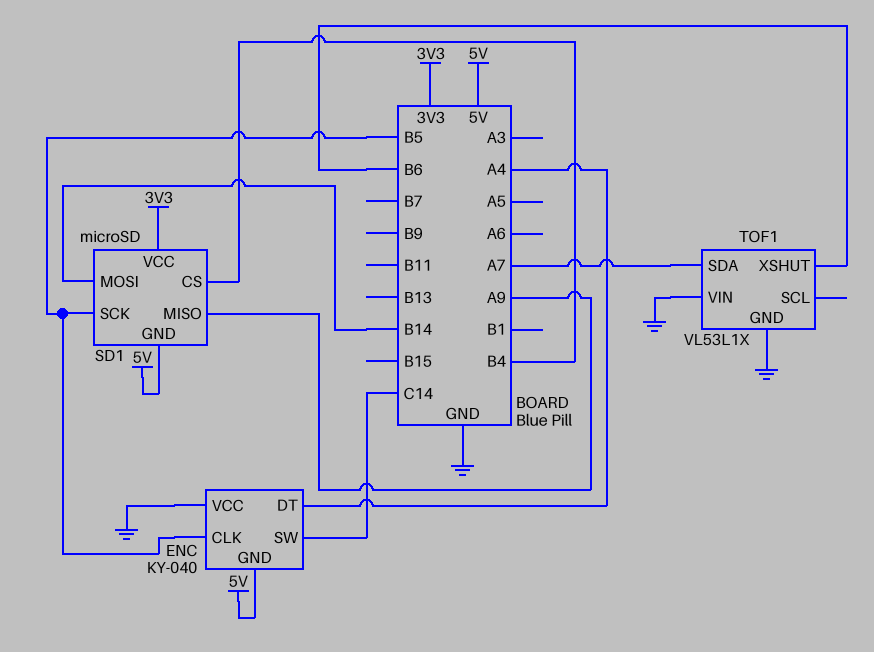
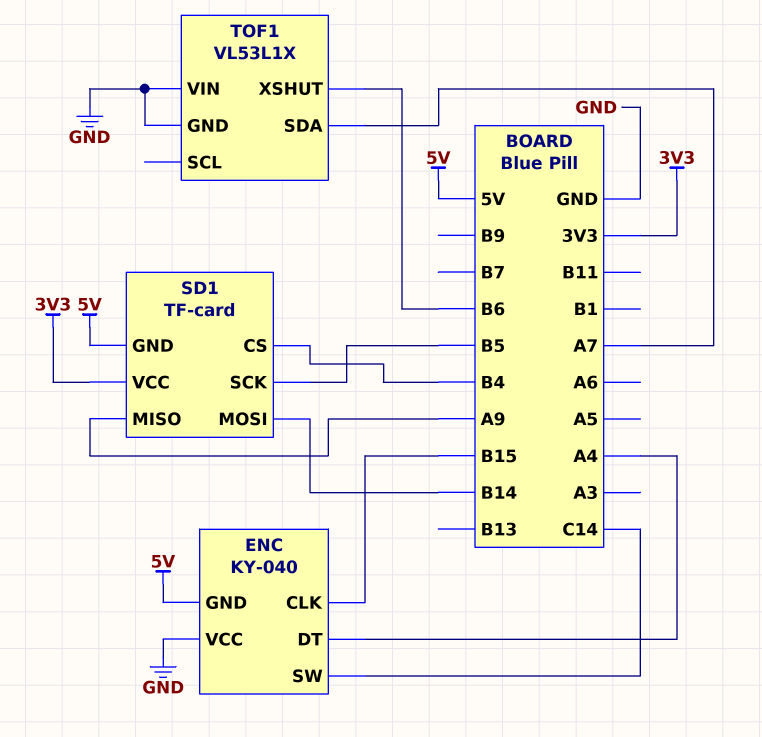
ENC pin CLK: B5 -> B15
SD1: microSD -> TF-card

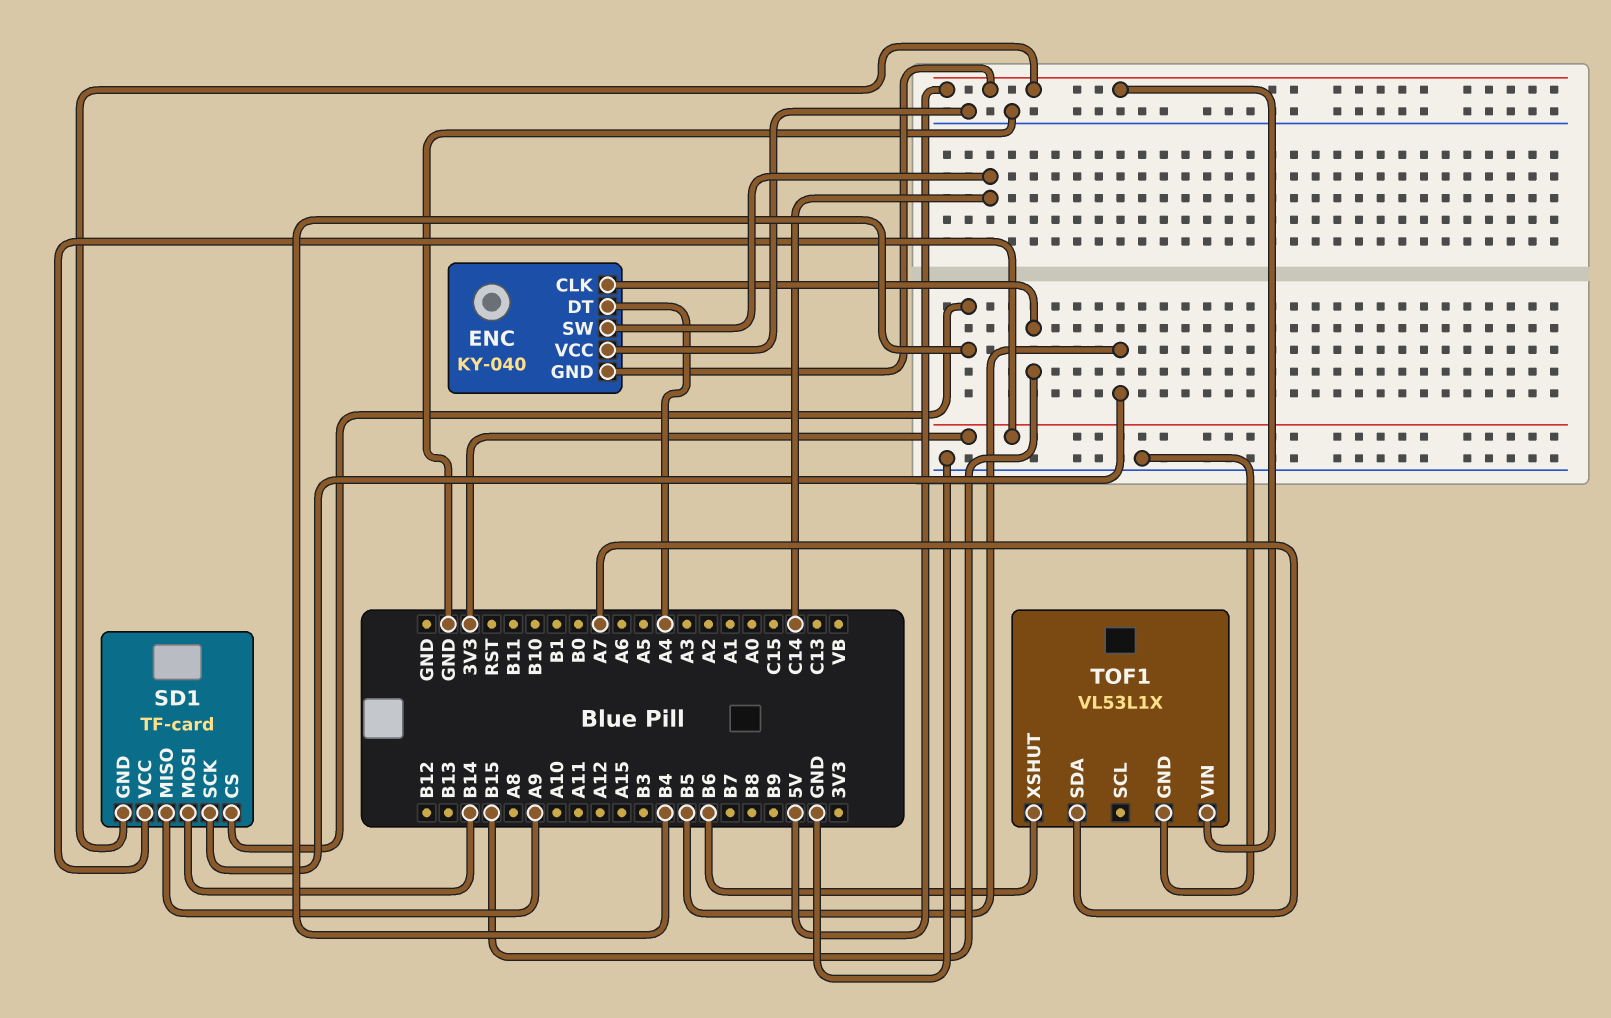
TOF1 pin VIN: GND -> 5V

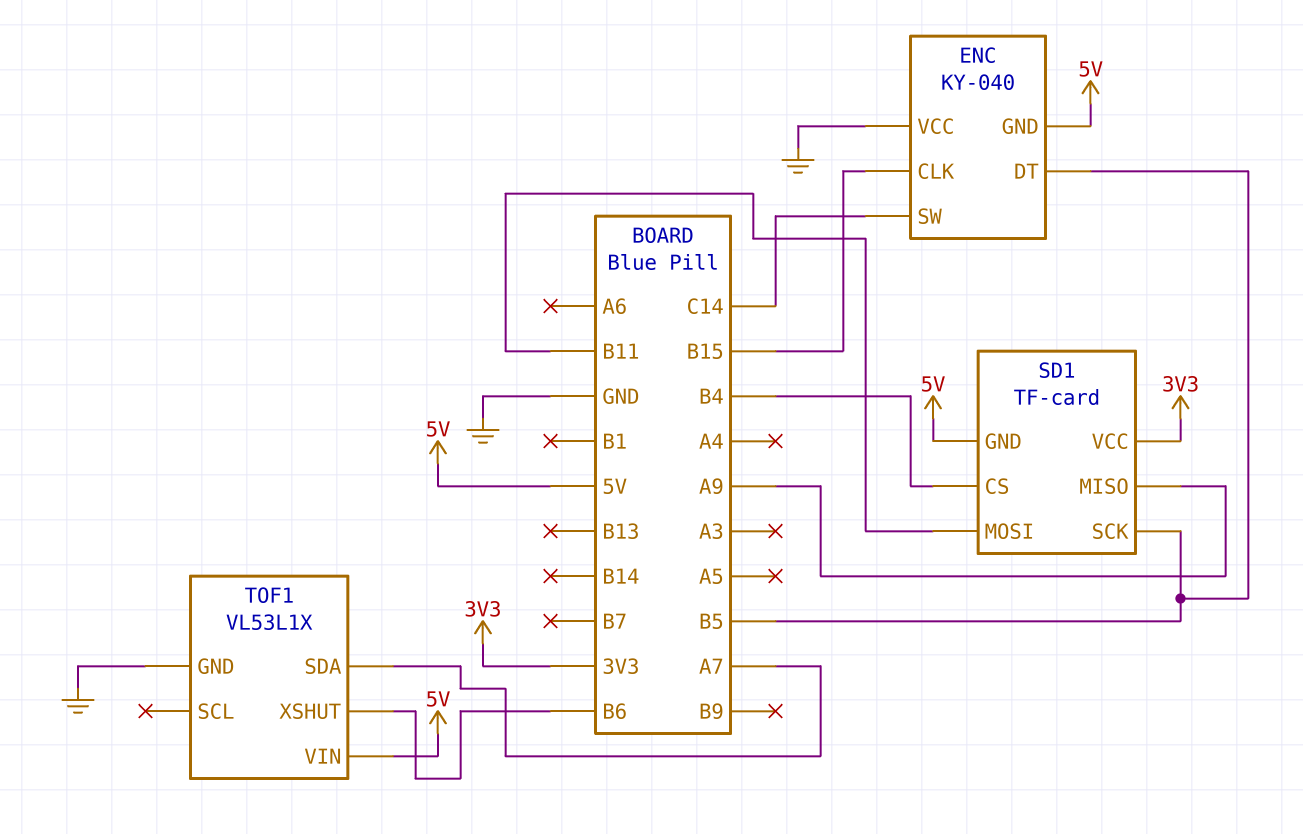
ENC pin DT: A4 -> B5
SD1 pin MOSI: B14 -> B11

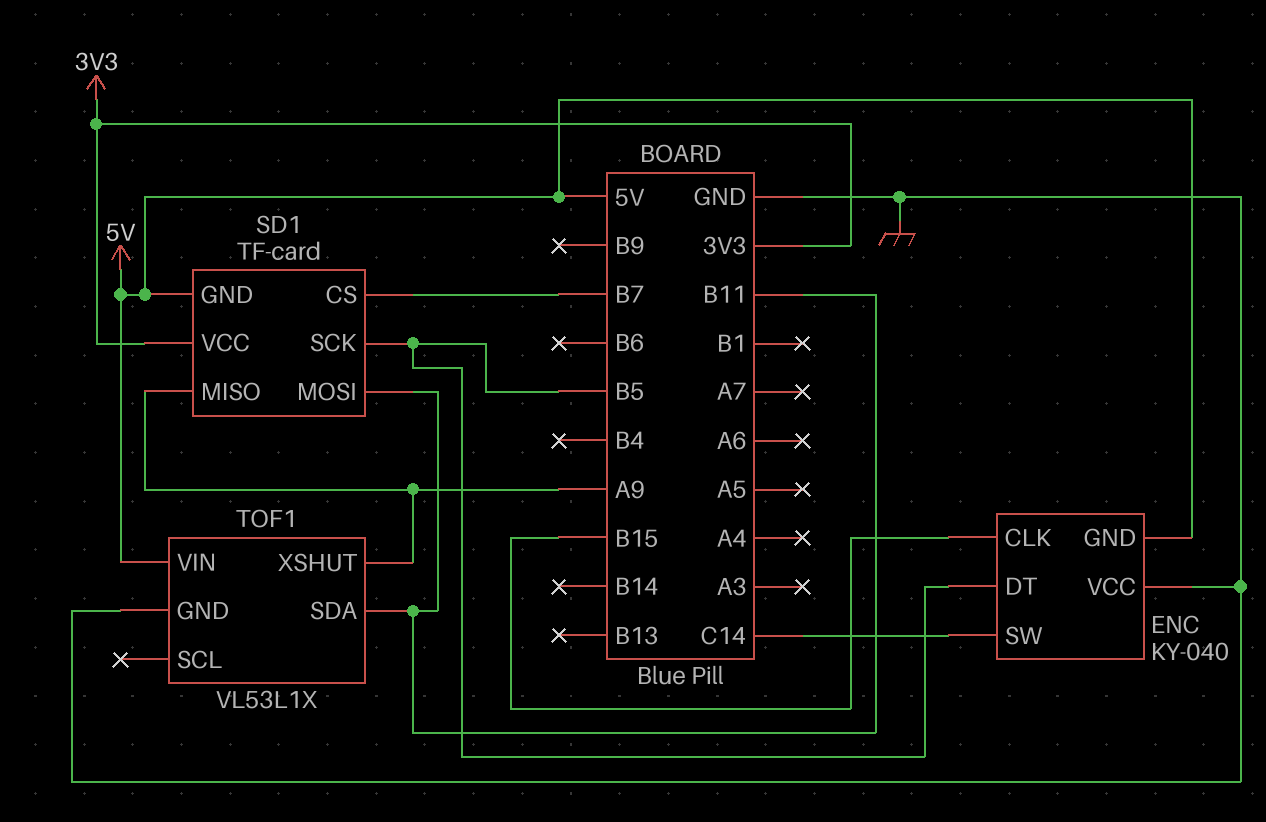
SD1 pin CS: B4 -> B7
TOF1 pin SDA: A7 -> B11
TOF1 pin XSHUT: B6 -> A9

